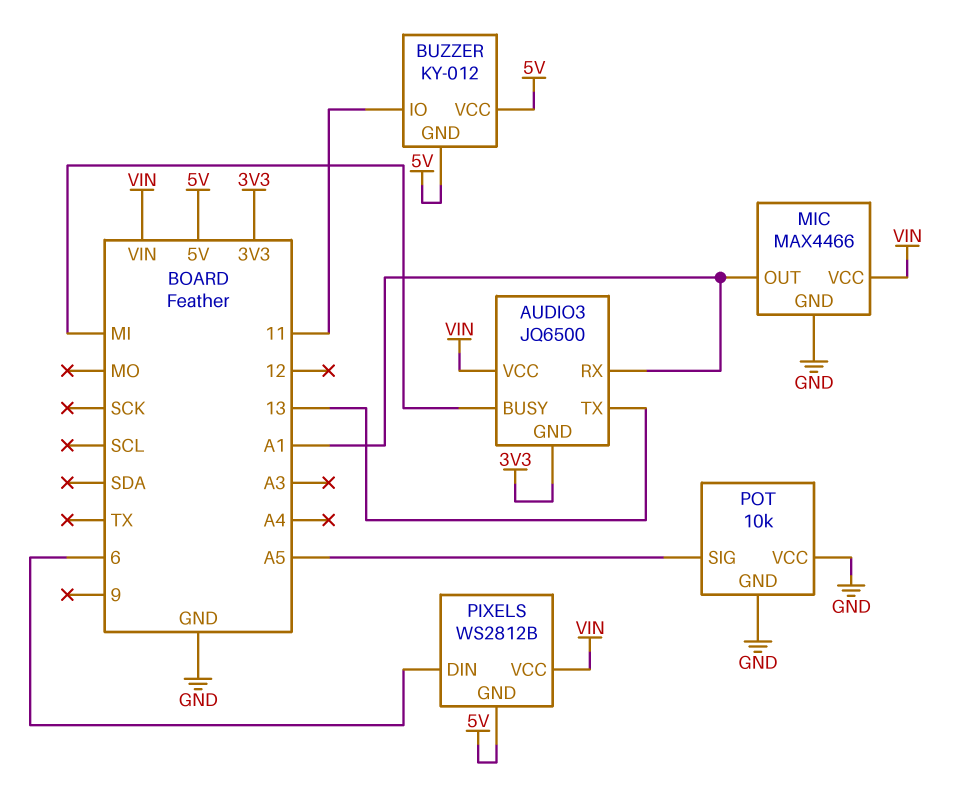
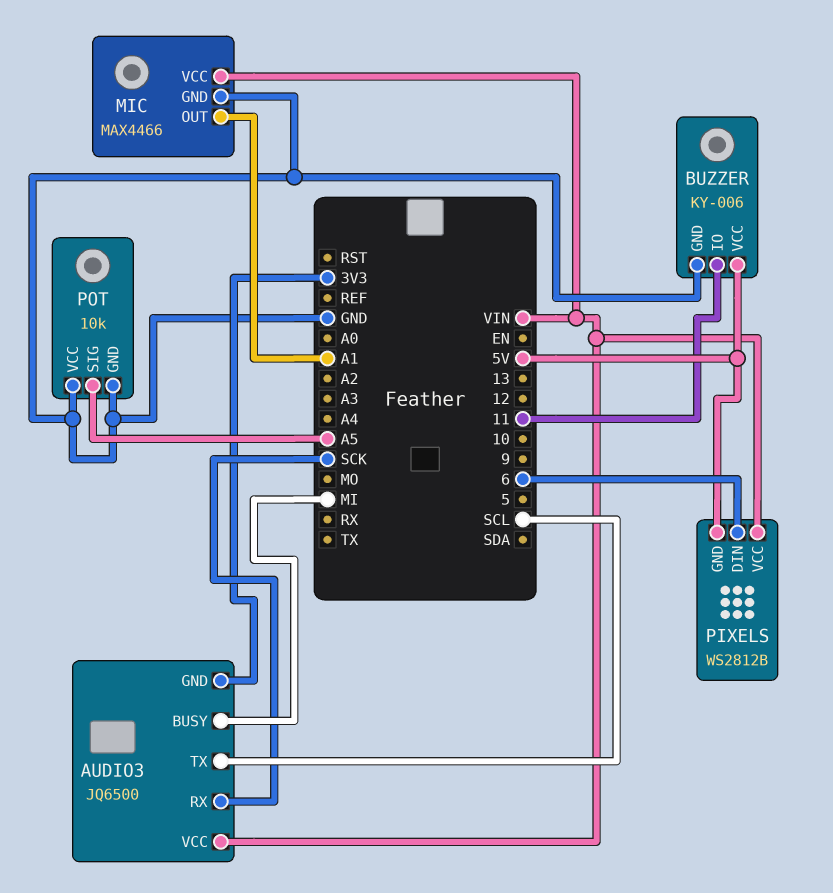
AUDIO3 pin RX: A1 -> SCK
AUDIO3 pin TX: 13 -> SCL
BUZZER: KY-012 -> KY-006
BUZZER pin GND: 5V -> GND

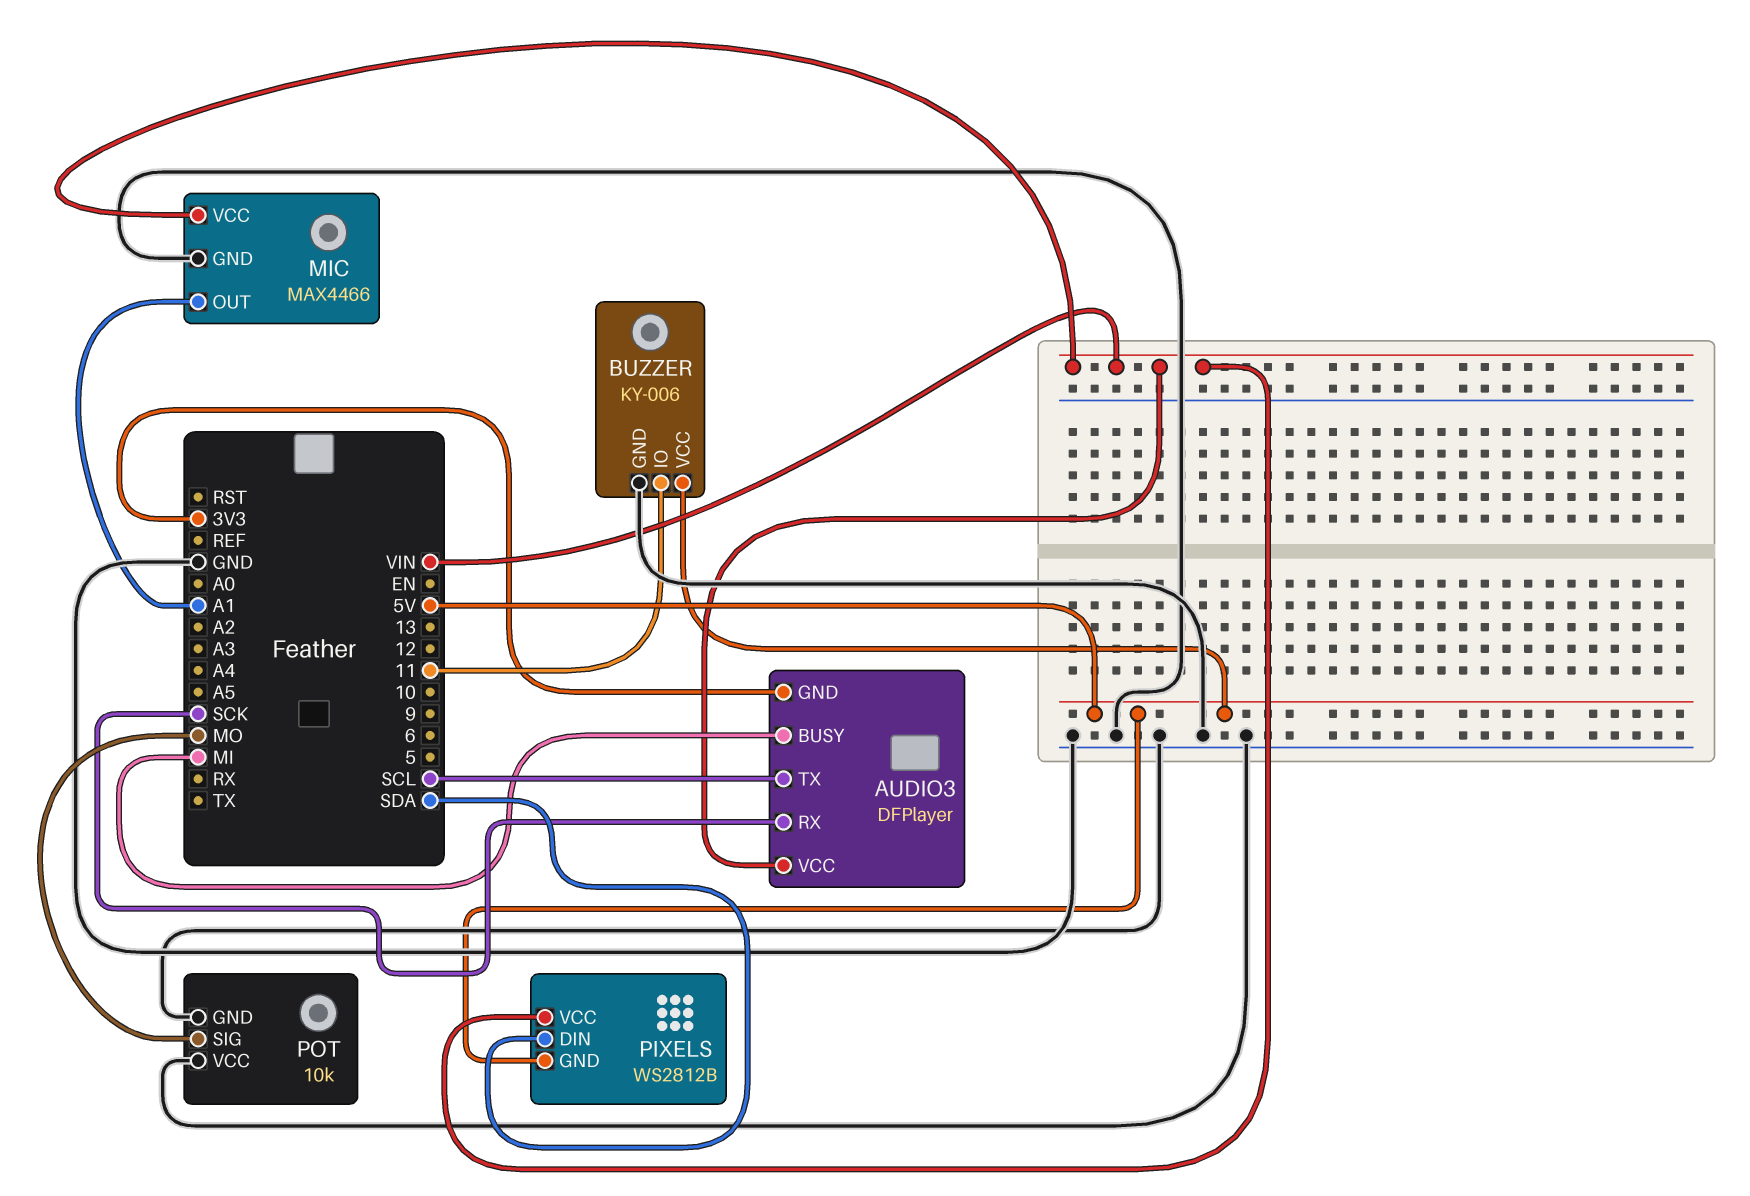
AUDIO3: JQ6500 -> DFPlayer
PIXELS pin DIN: 6 -> SDA
POT pin SIG: A5 -> MO

